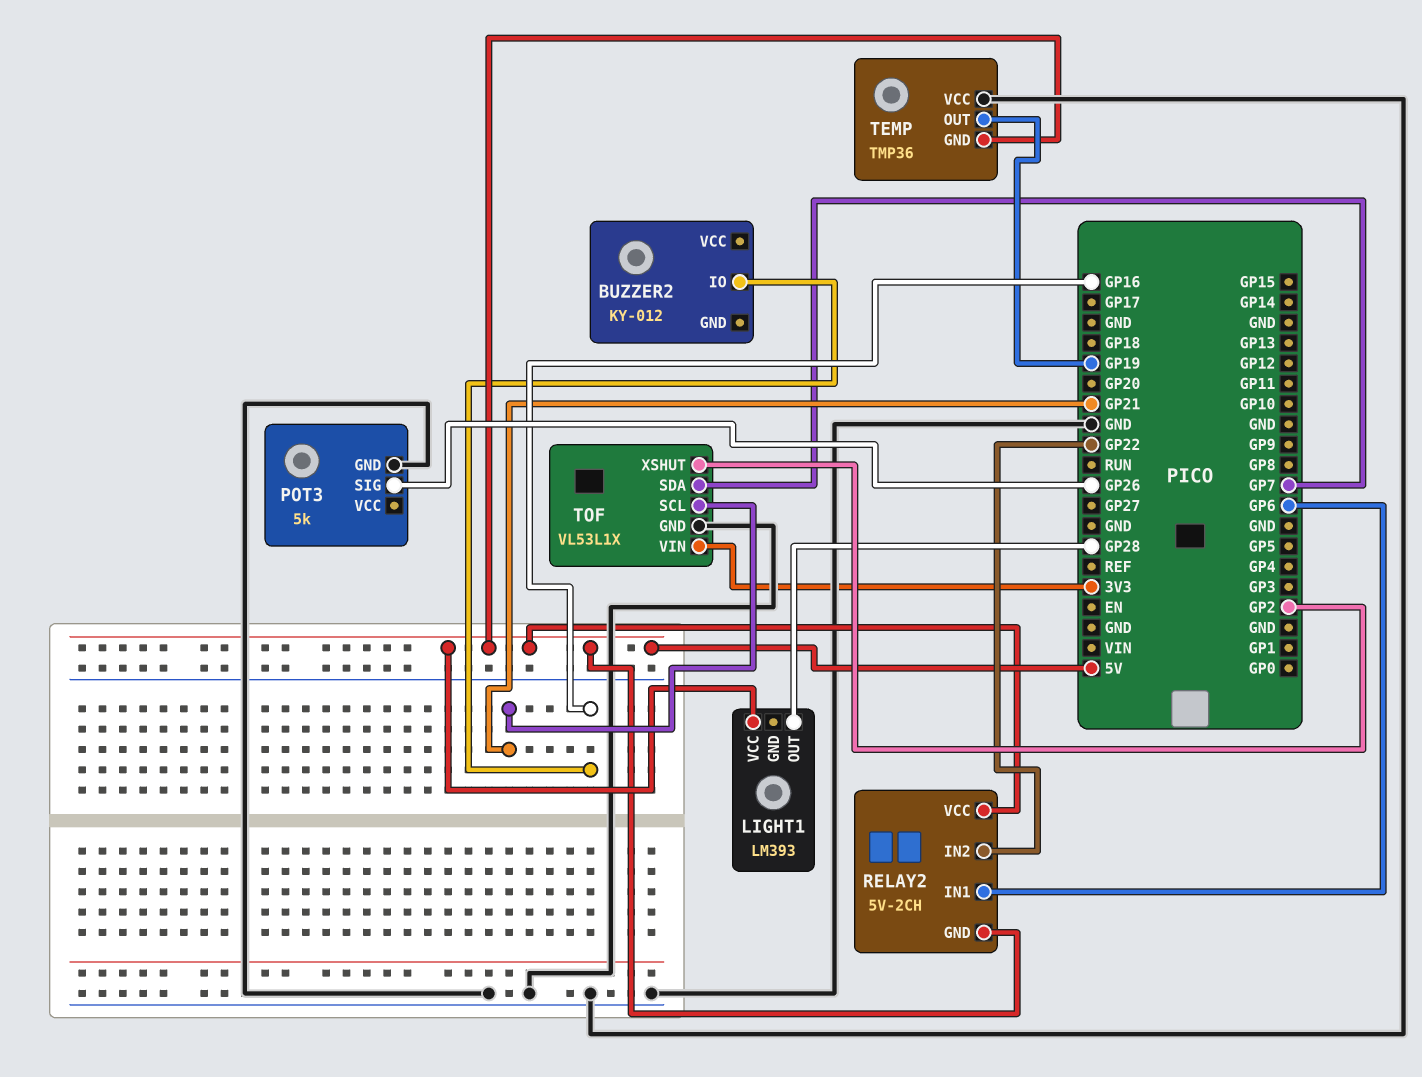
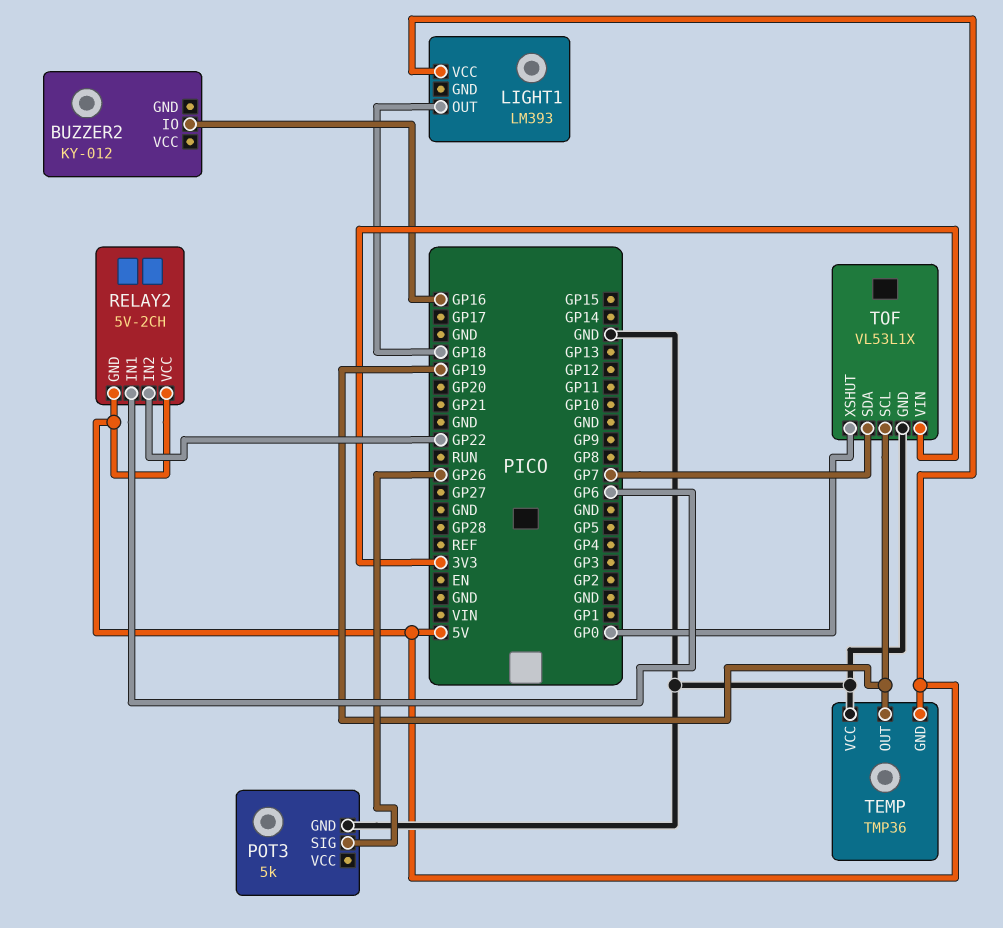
LIGHT1 pin OUT: GP28 -> GP18
TOF pin SCL: GP21 -> GP19
TOF pin XSHUT: GP2 -> GP0

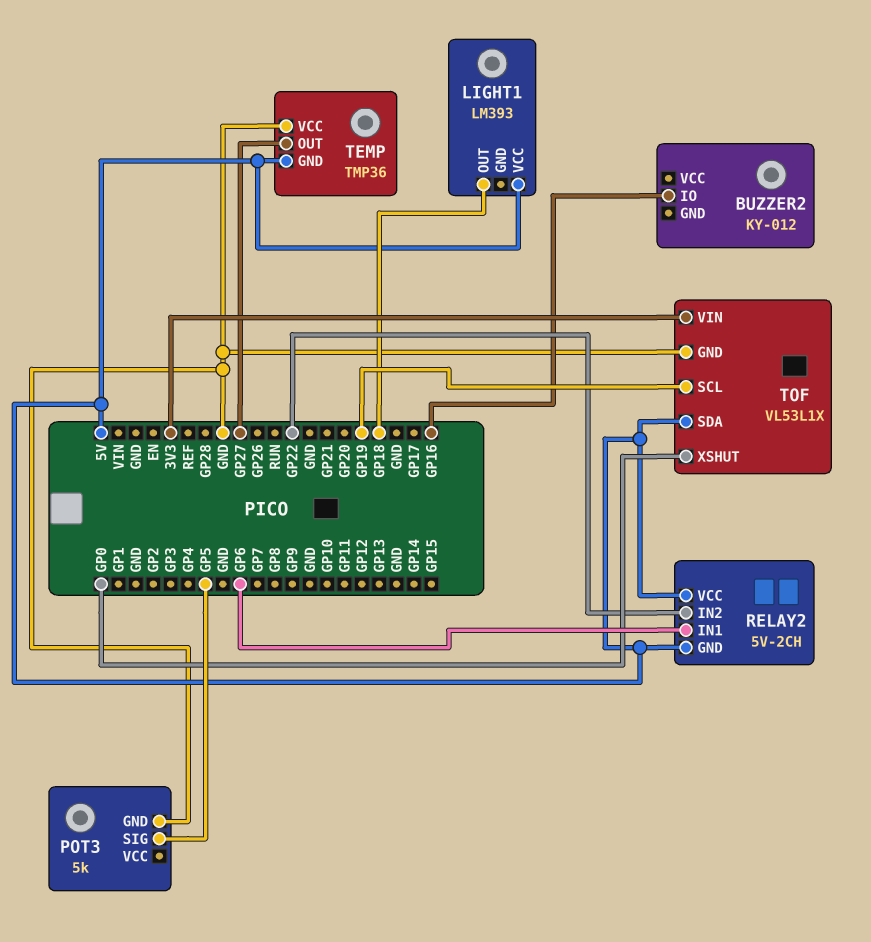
POT3 pin SIG: GP26 -> GP5
TEMP pin OUT: GP19 -> GP27
TOF pin SDA: GP7 -> 5V

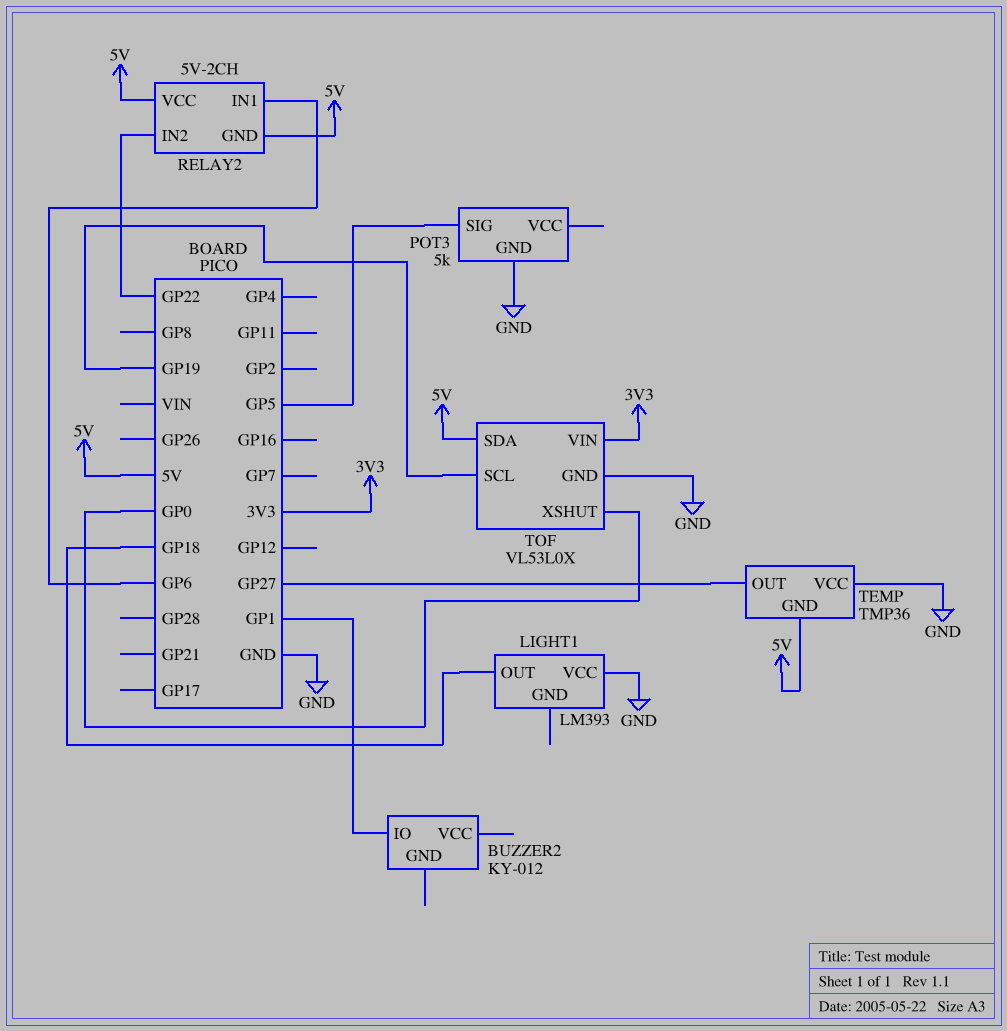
BUZZER2 pin IO: GP16 -> GP1
LIGHT1 pin VCC: 5V -> GND
TOF: VL53L1X -> VL53L0X

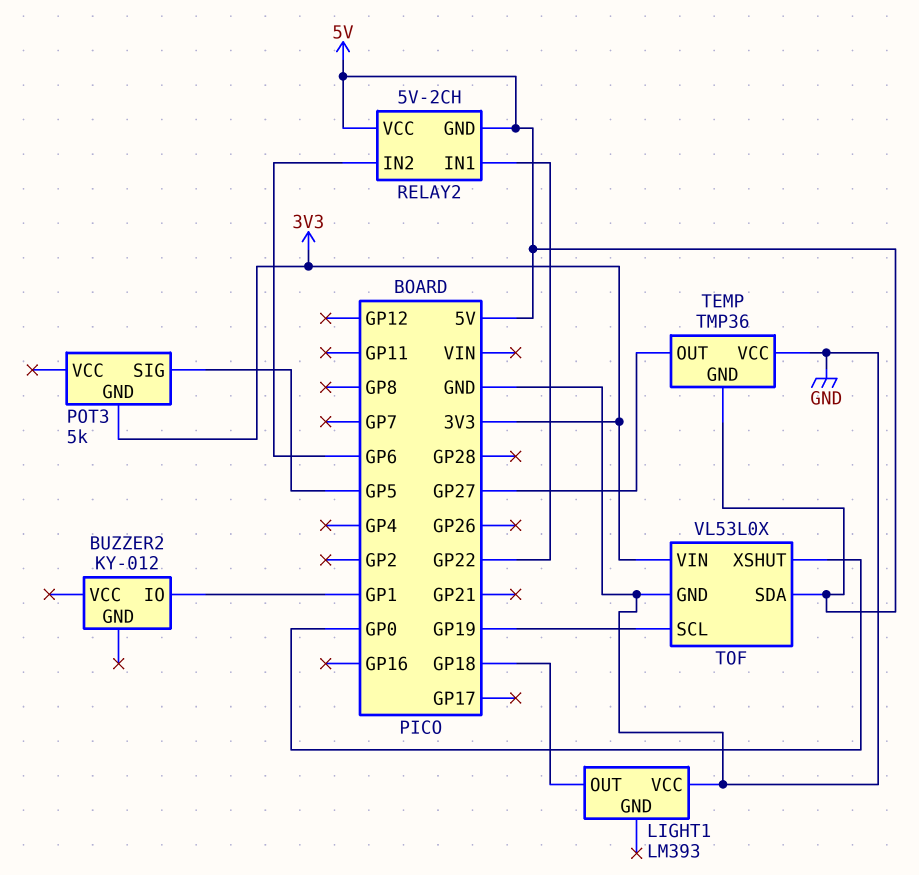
POT3 pin GND: GND -> 3V3
RELAY2 pin IN1: GP6 -> GP22
RELAY2 pin IN2: GP22 -> GP6

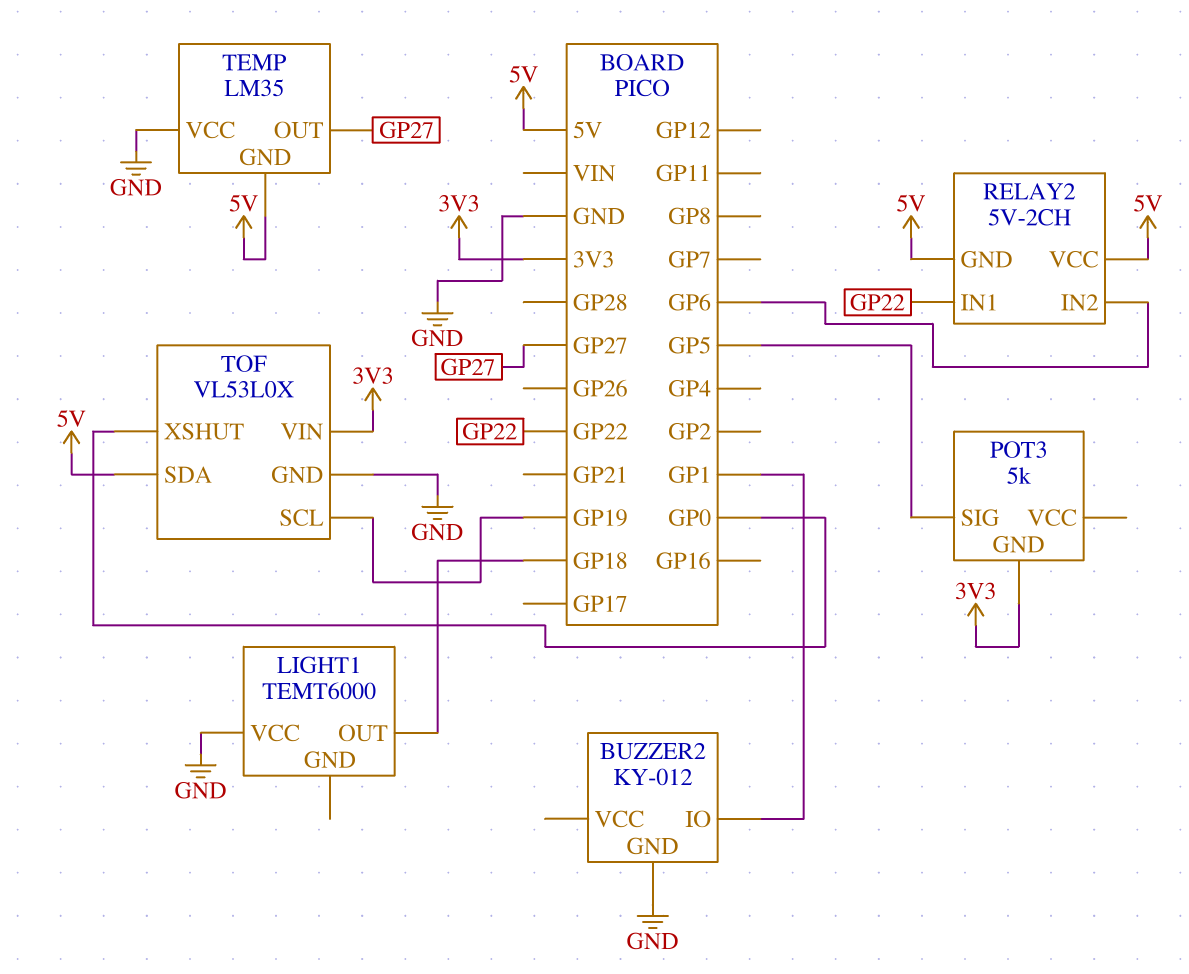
BUZZER2 pin GND: none -> GND
LIGHT1: LM393 -> TEMT6000
TEMP: TMP36 -> LM35

